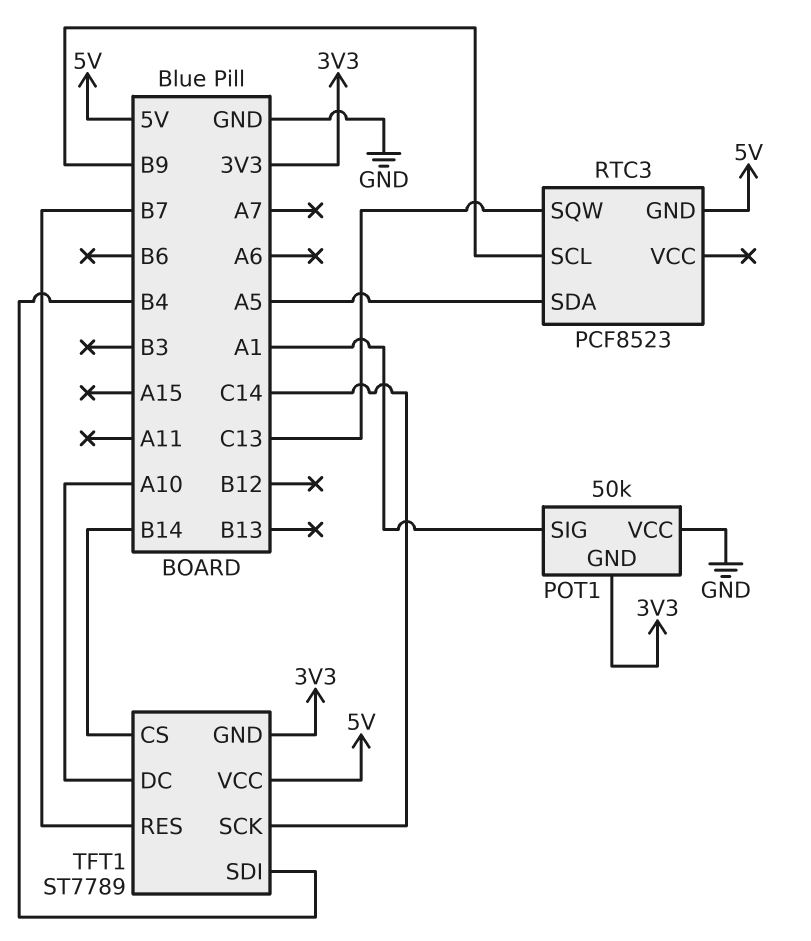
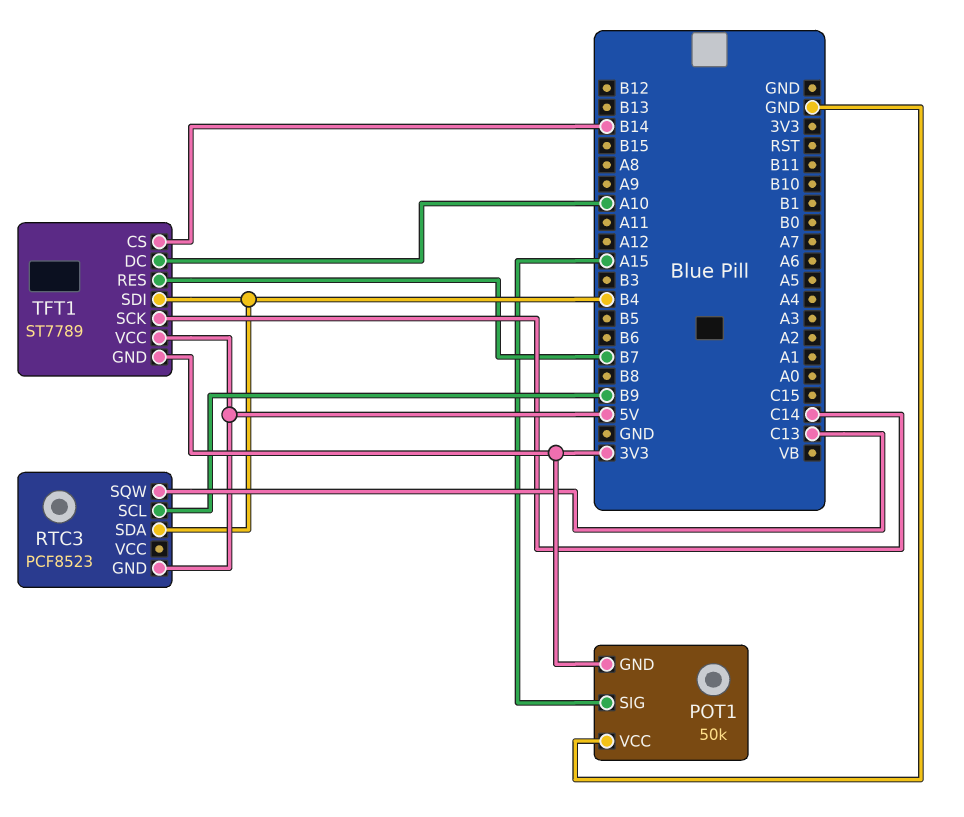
POT1 pin SIG: A1 -> A15
RTC3 pin SDA: A5 -> B4

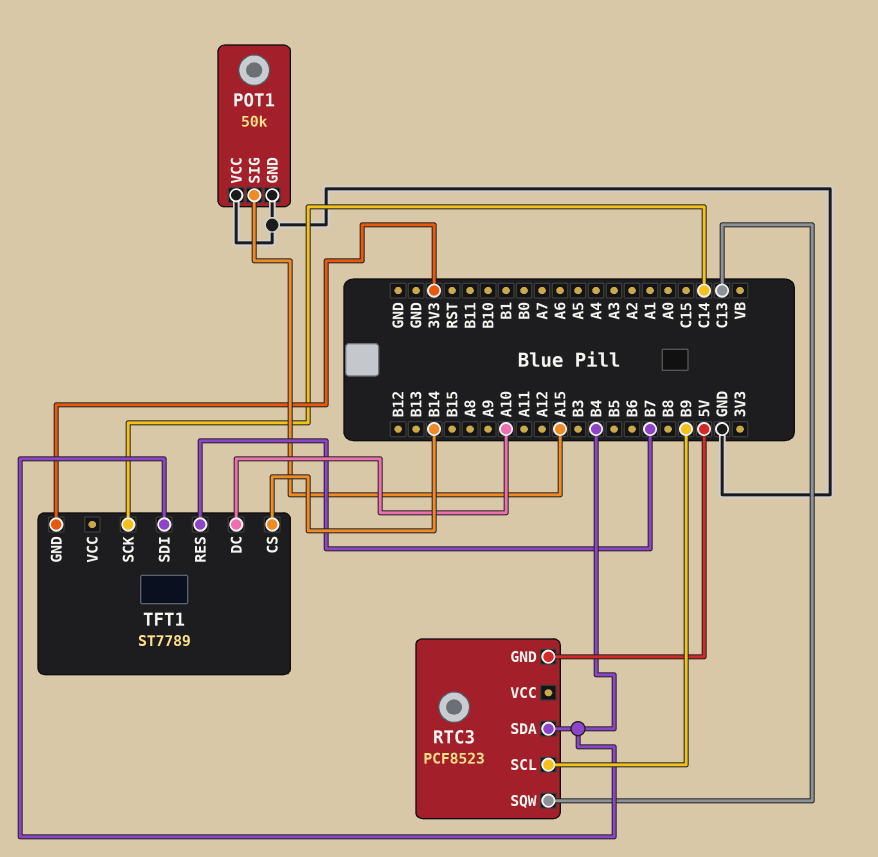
POT1 pin GND: 3V3 -> GND
TFT1 pin VCC: 5V -> none

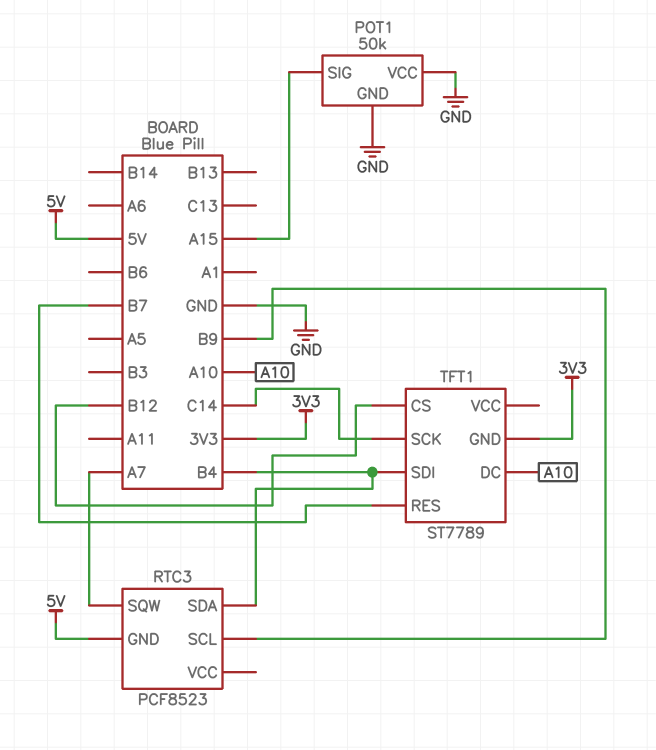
RTC3 pin SQW: C13 -> A7
TFT1 pin CS: B14 -> B12

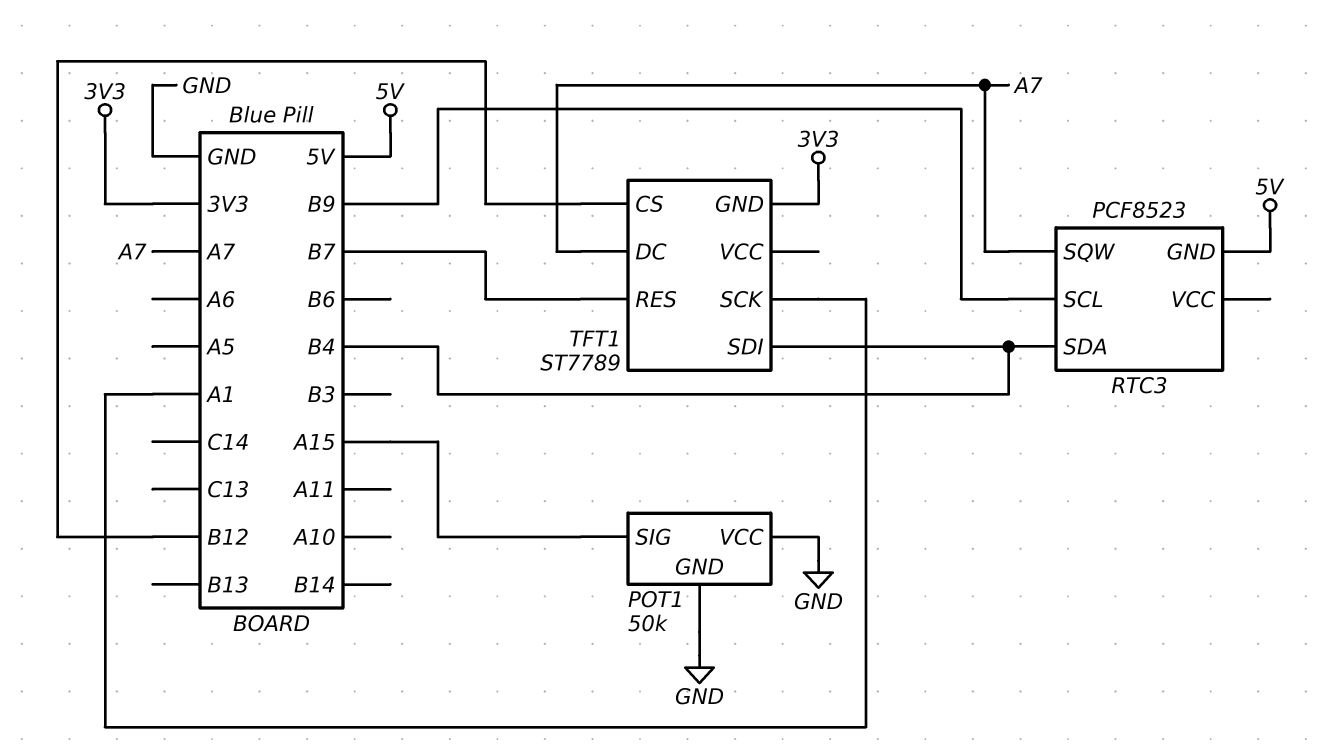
TFT1 pin DC: A10 -> A7
TFT1 pin SCK: C14 -> A1

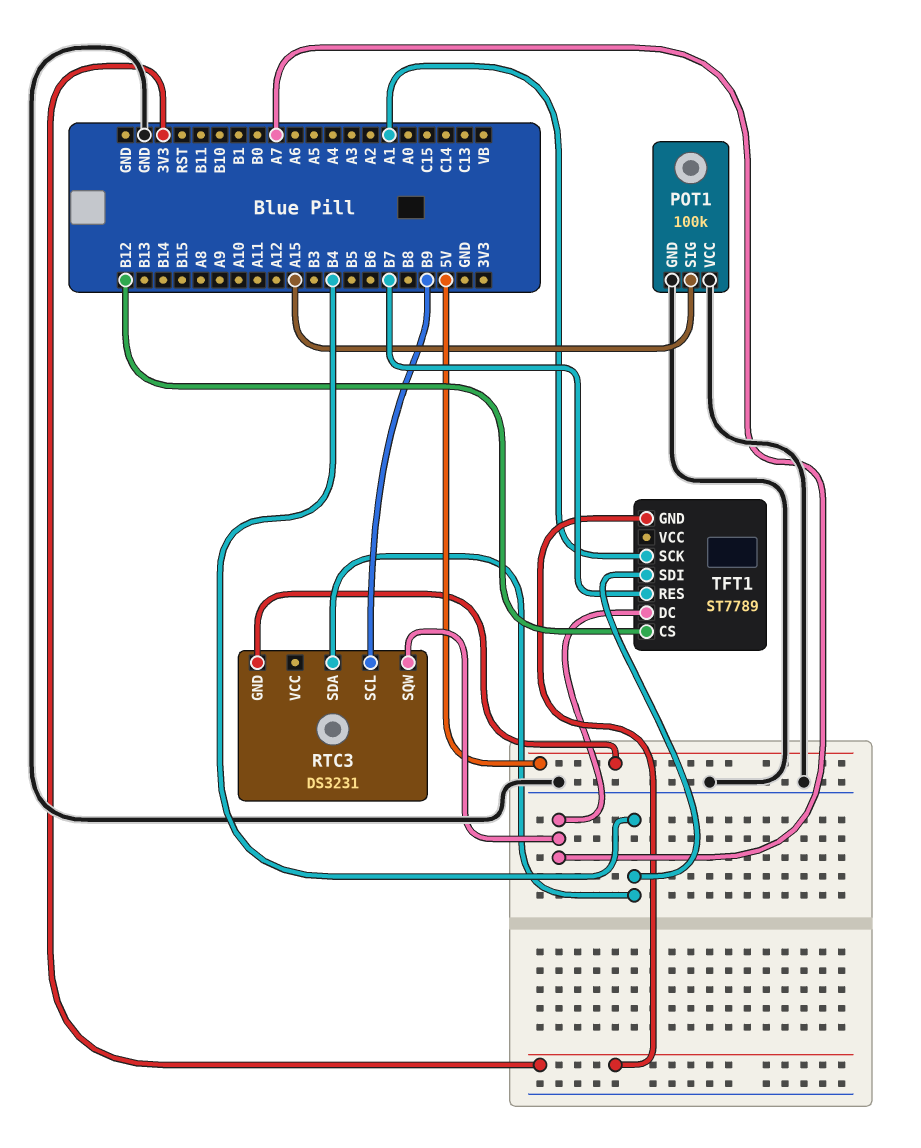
POT1: 50k -> 100k
RTC3: PCF8523 -> DS3231

